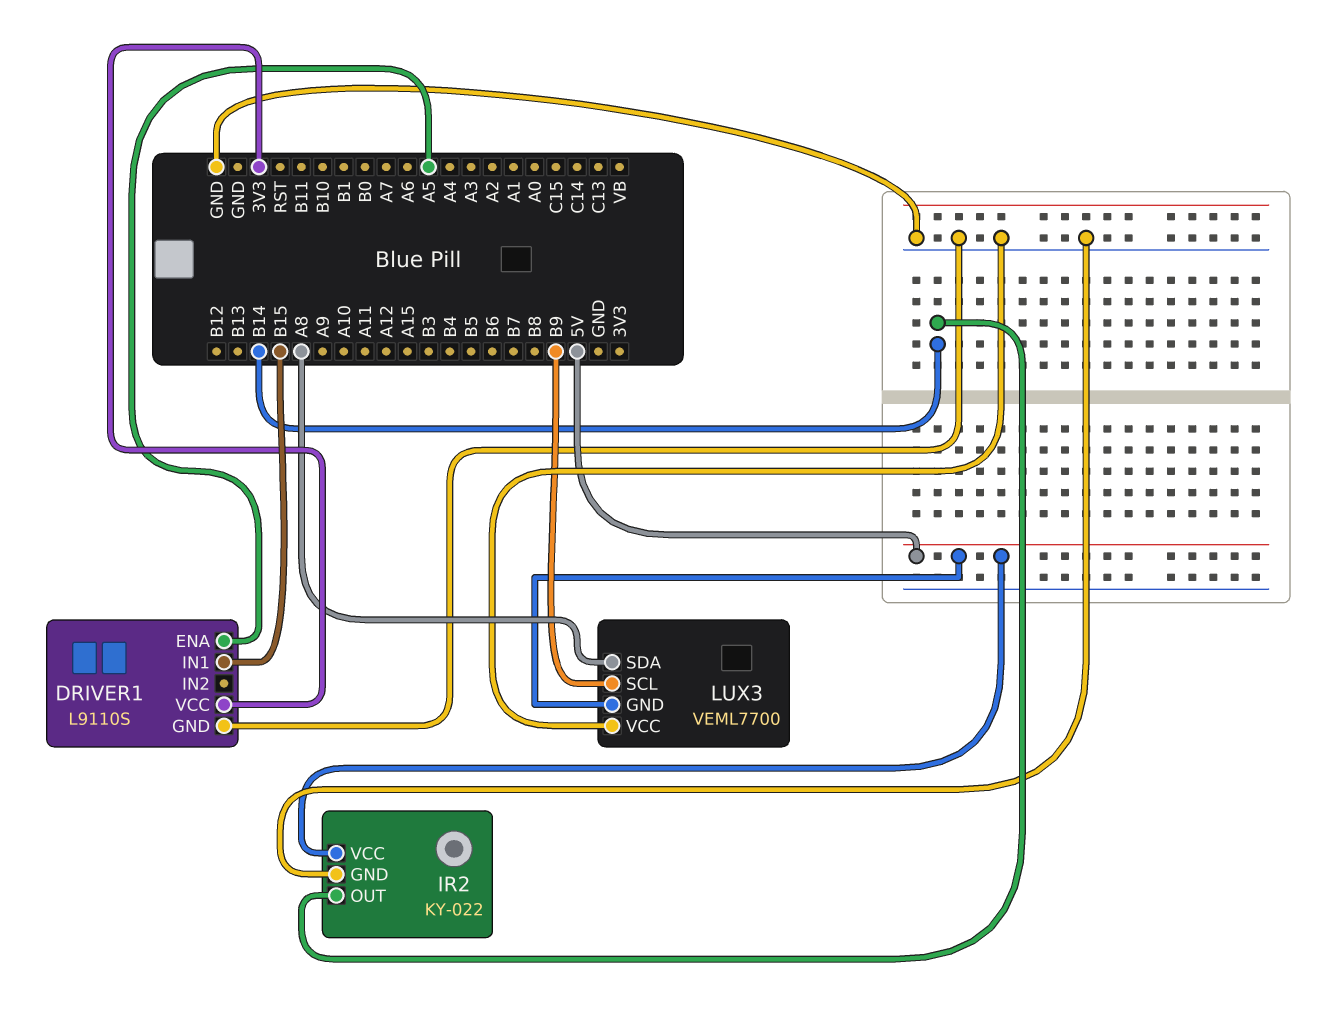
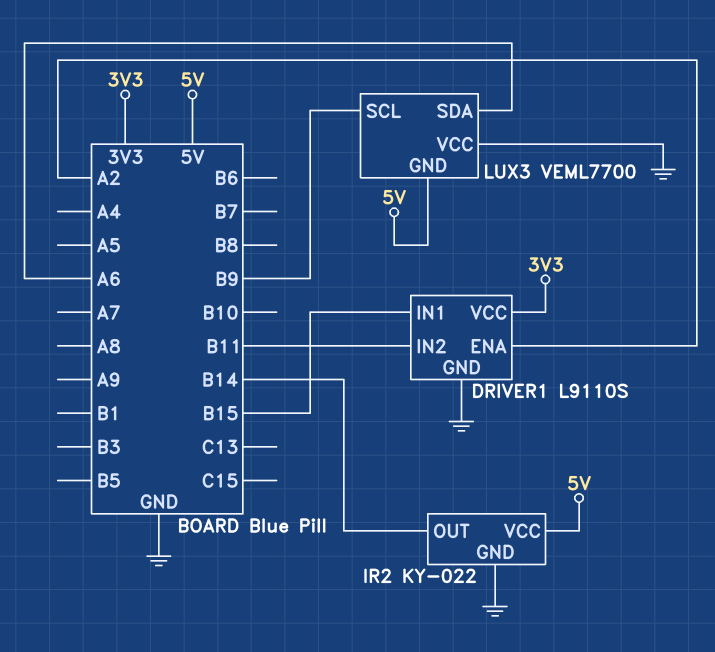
DRIVER1 pin ENA: A5 -> A2
DRIVER1 pin IN2: none -> B11
LUX3 pin SDA: A8 -> A6

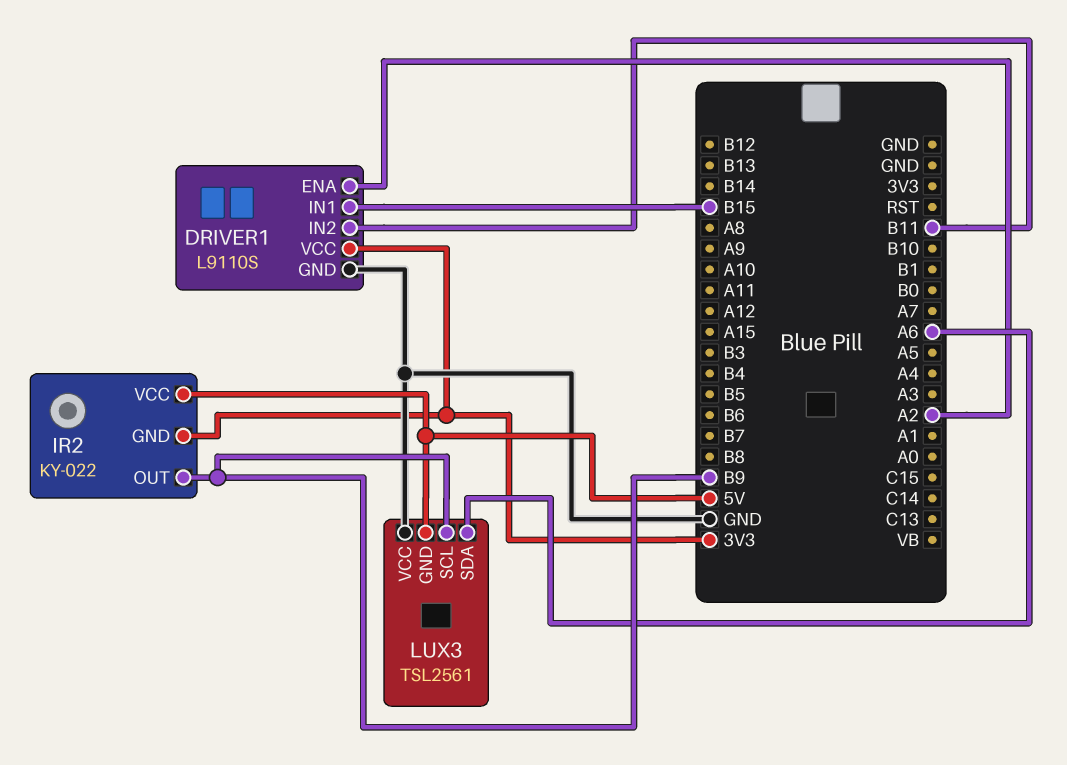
IR2 pin GND: GND -> 3V3
IR2 pin OUT: B14 -> B9
LUX3: VEML7700 -> TSL2561

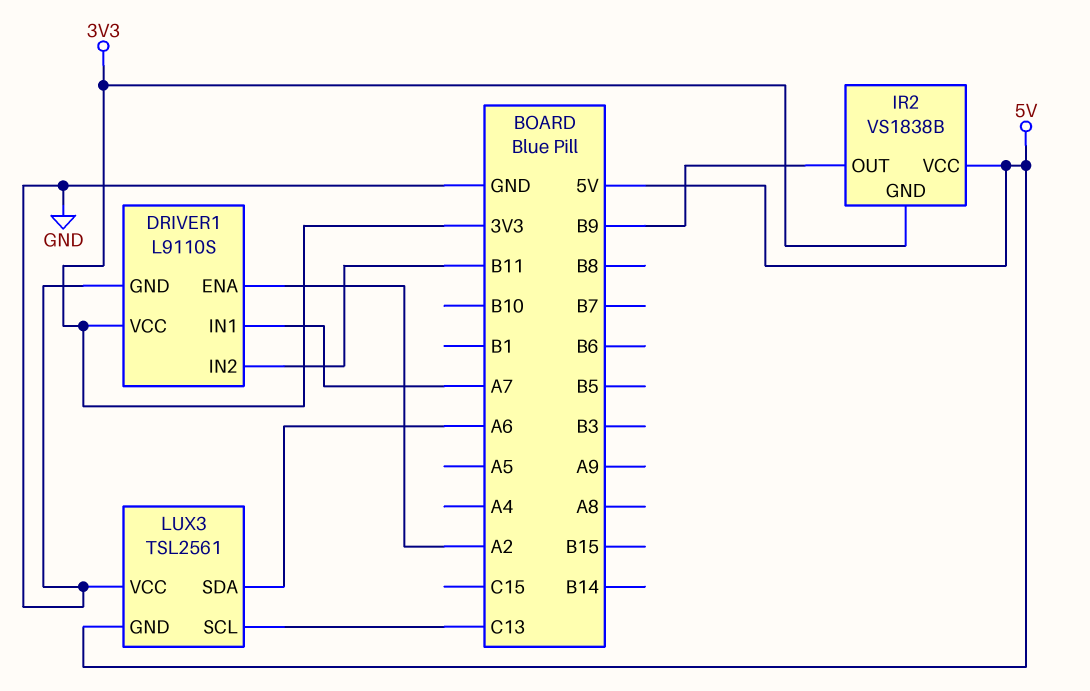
DRIVER1 pin IN1: B15 -> A7
IR2: KY-022 -> VS1838B
LUX3 pin SCL: B9 -> C13

